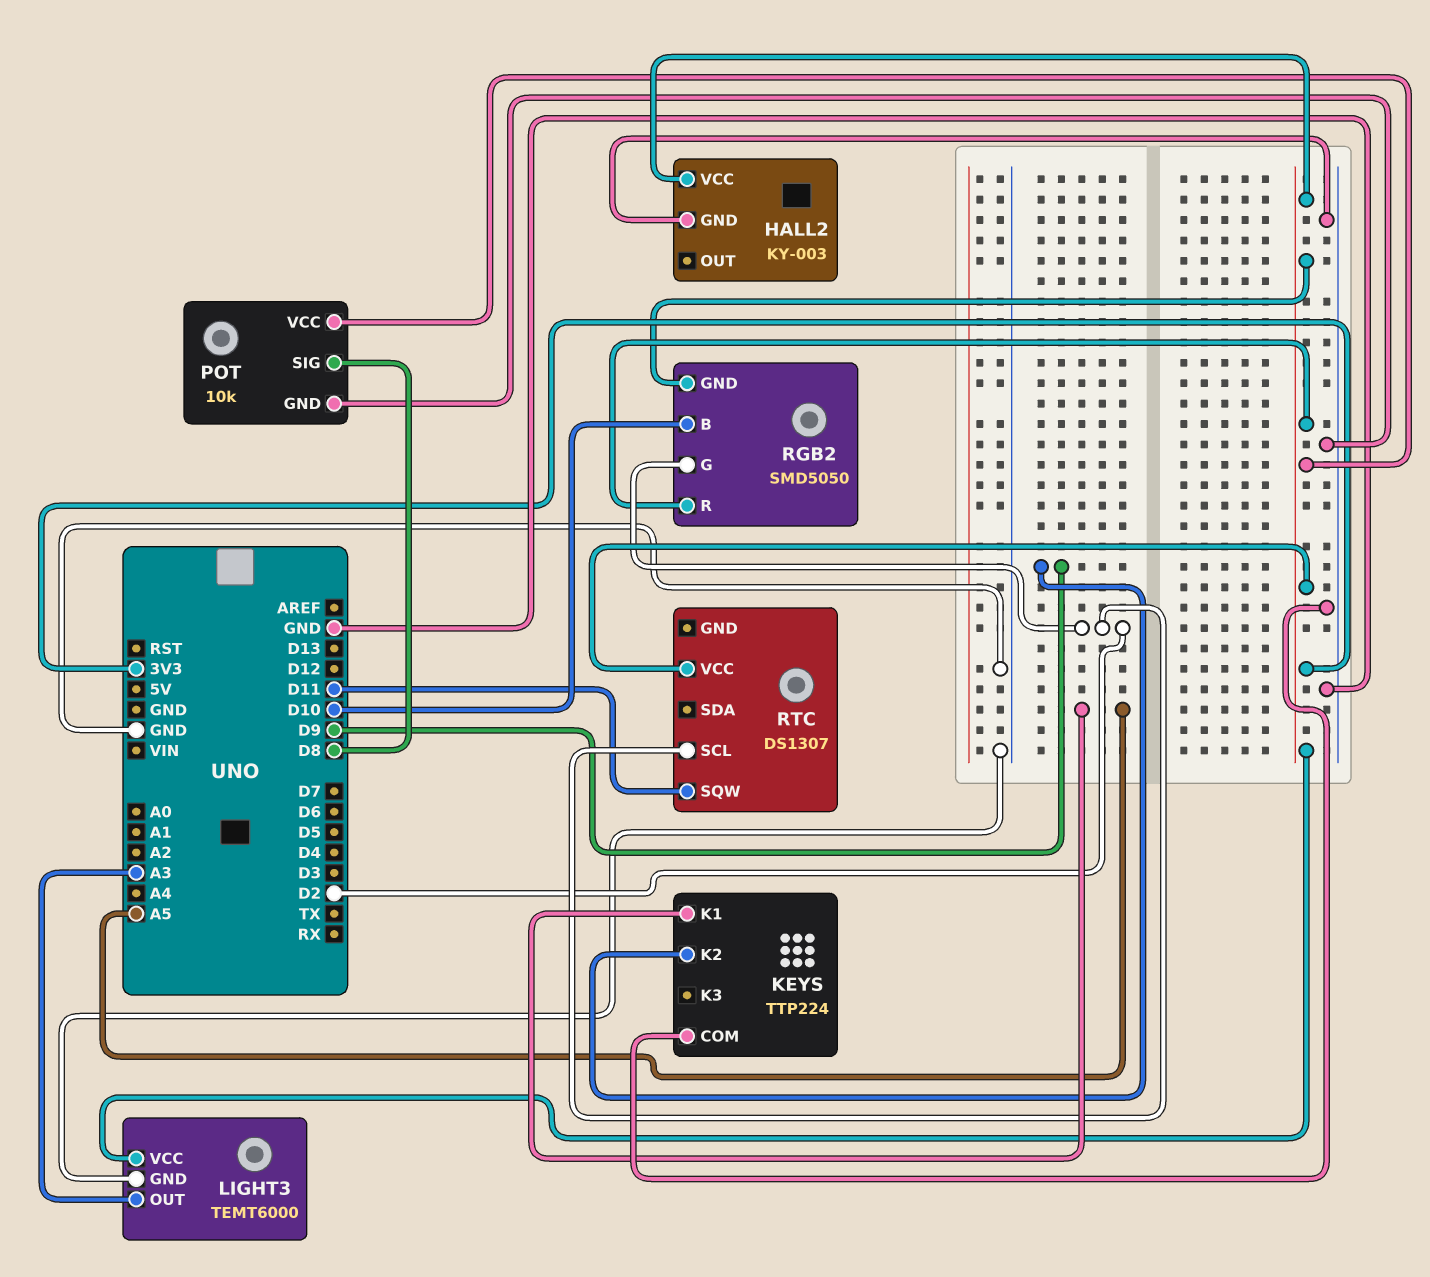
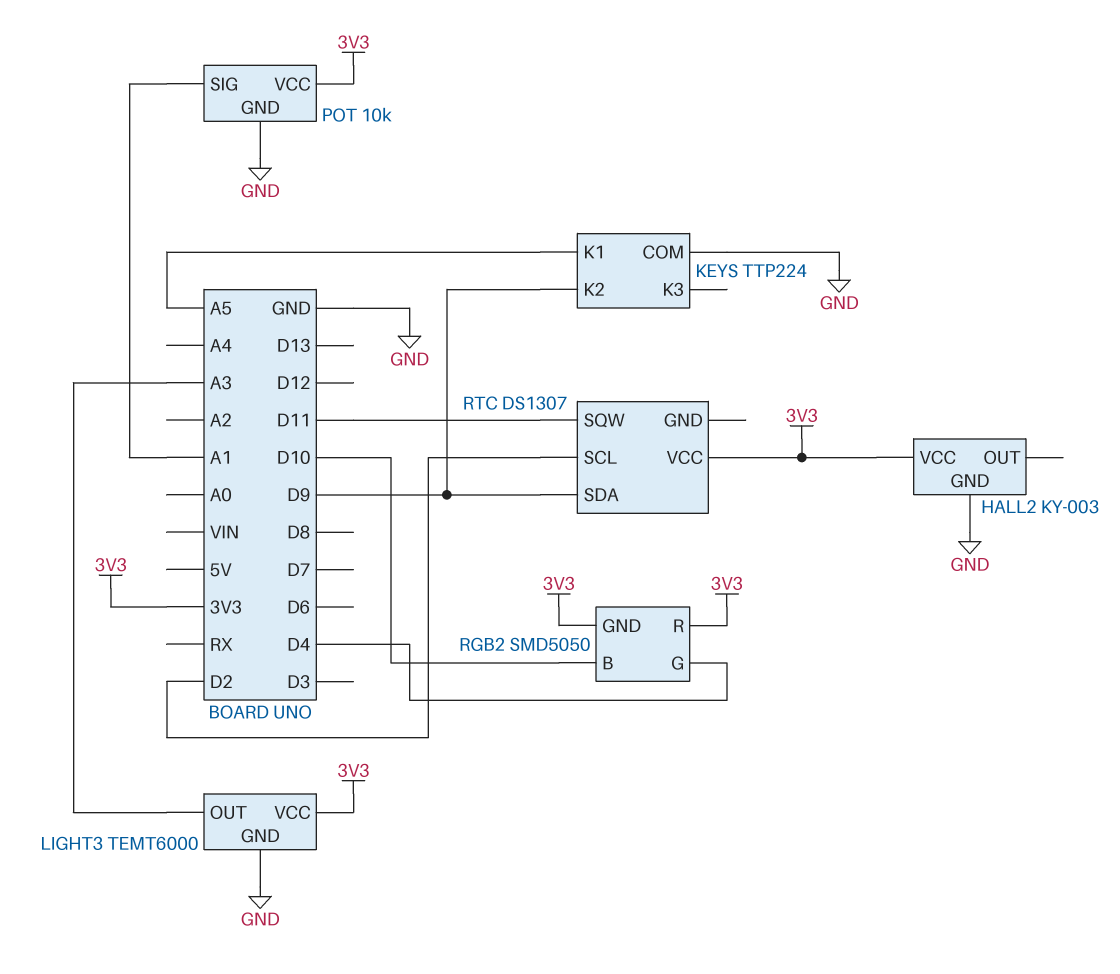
POT pin SIG: D8 -> A1
RGB2 pin G: D2 -> D4
RTC pin SDA: none -> D9

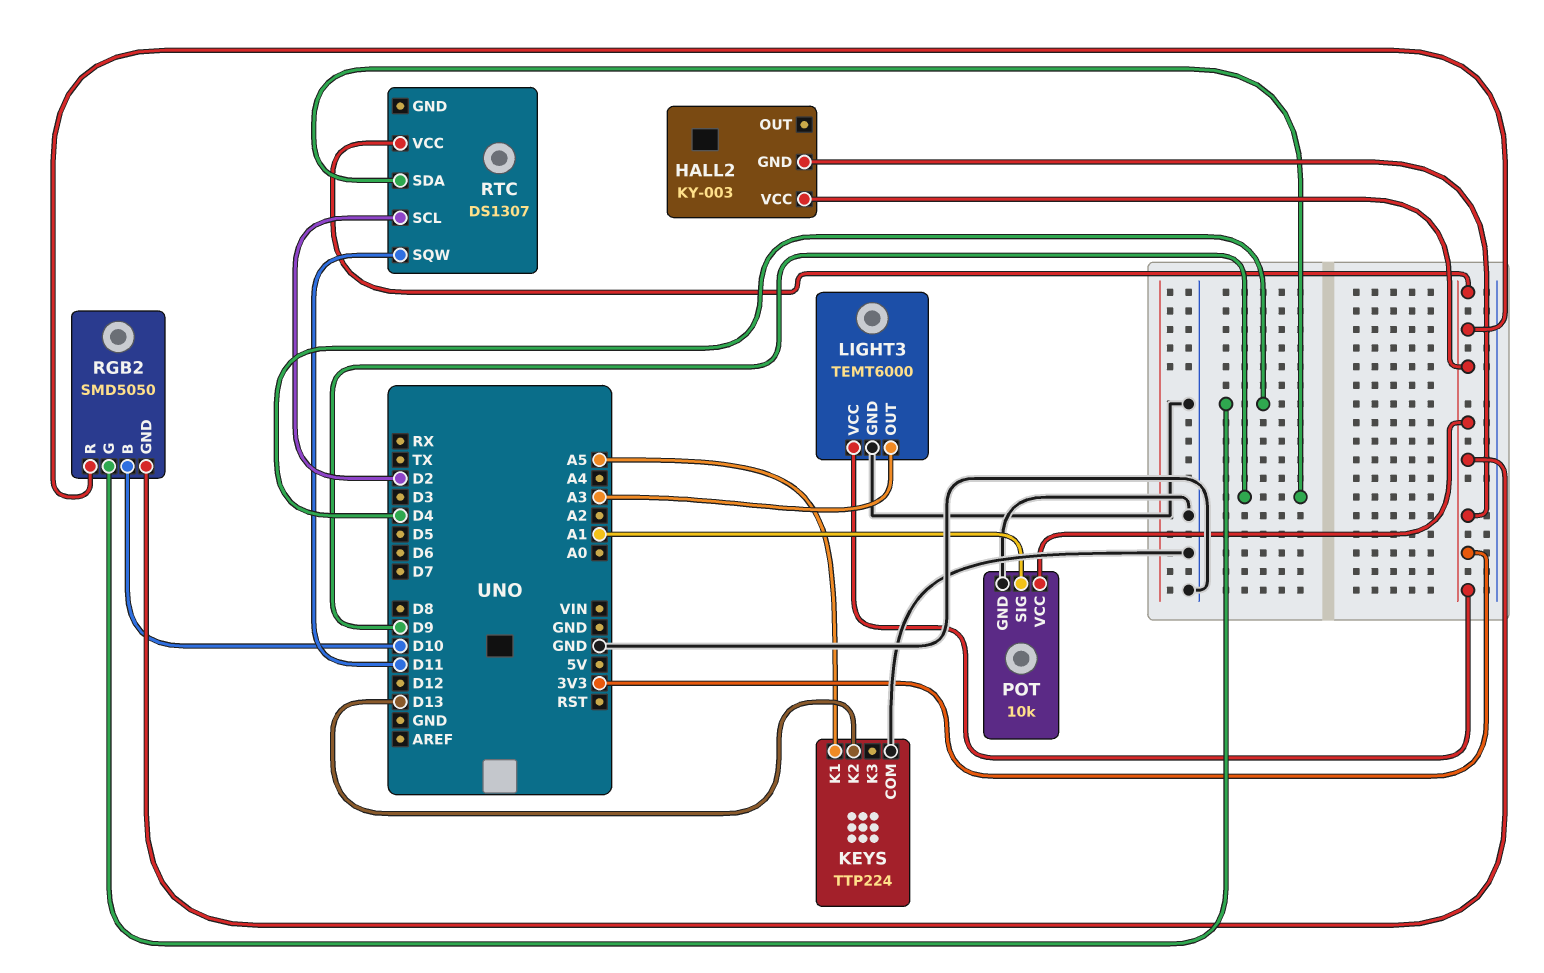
HALL2 pin GND: GND -> 3V3
KEYS pin K2: D9 -> D13

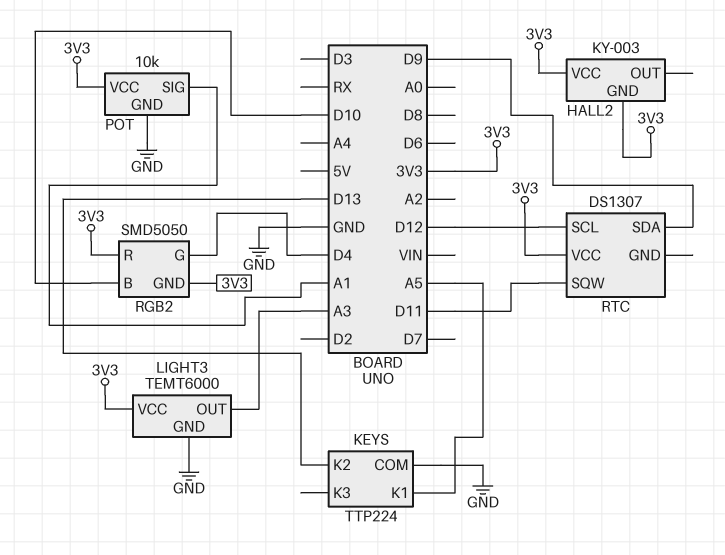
RTC pin SCL: D2 -> D12

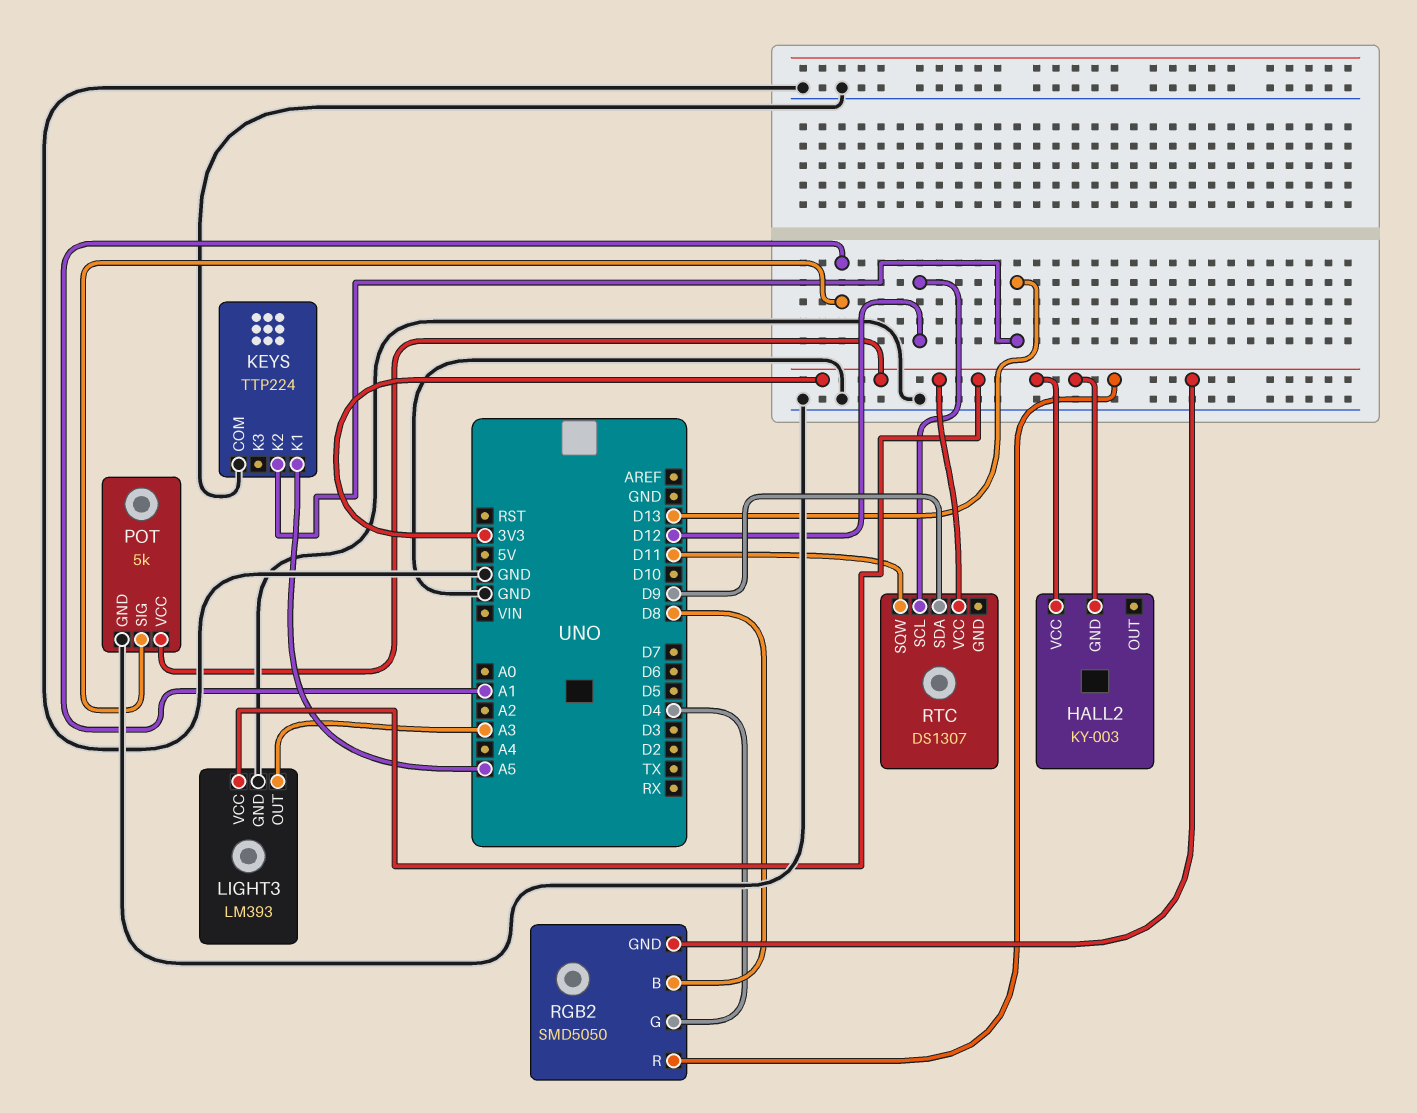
LIGHT3: TEMT6000 -> LM393
POT: 10k -> 5k
RGB2 pin B: D10 -> D8

